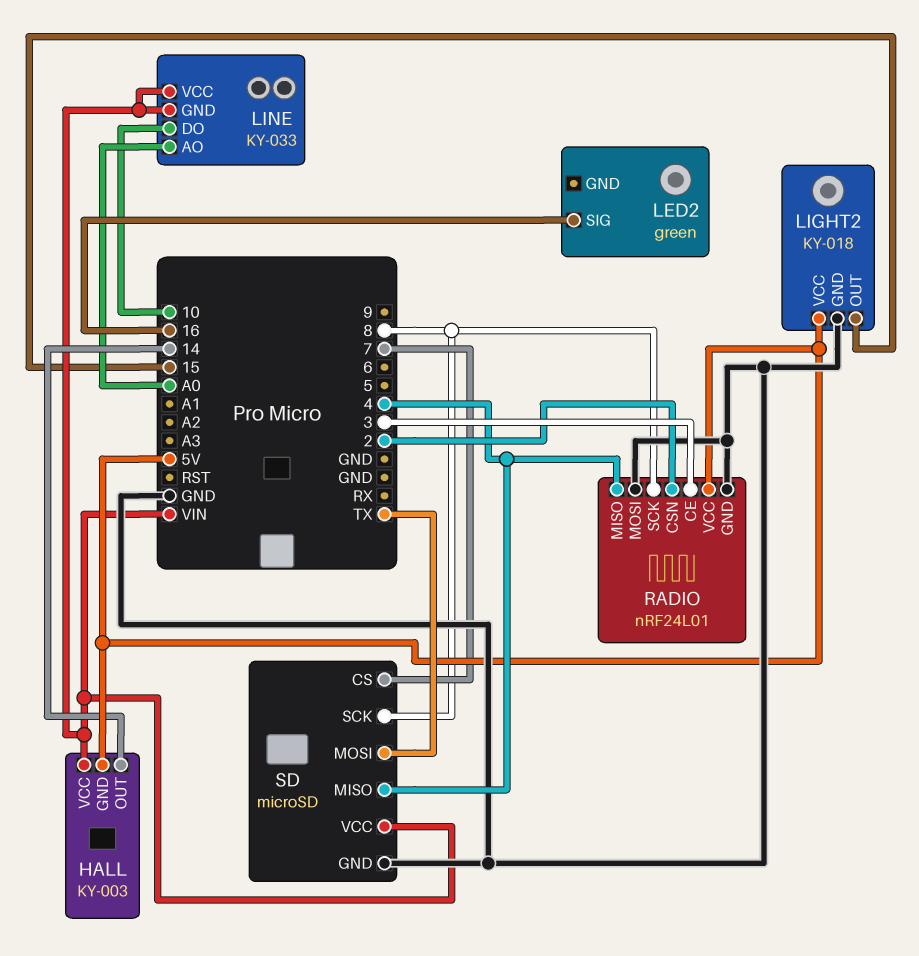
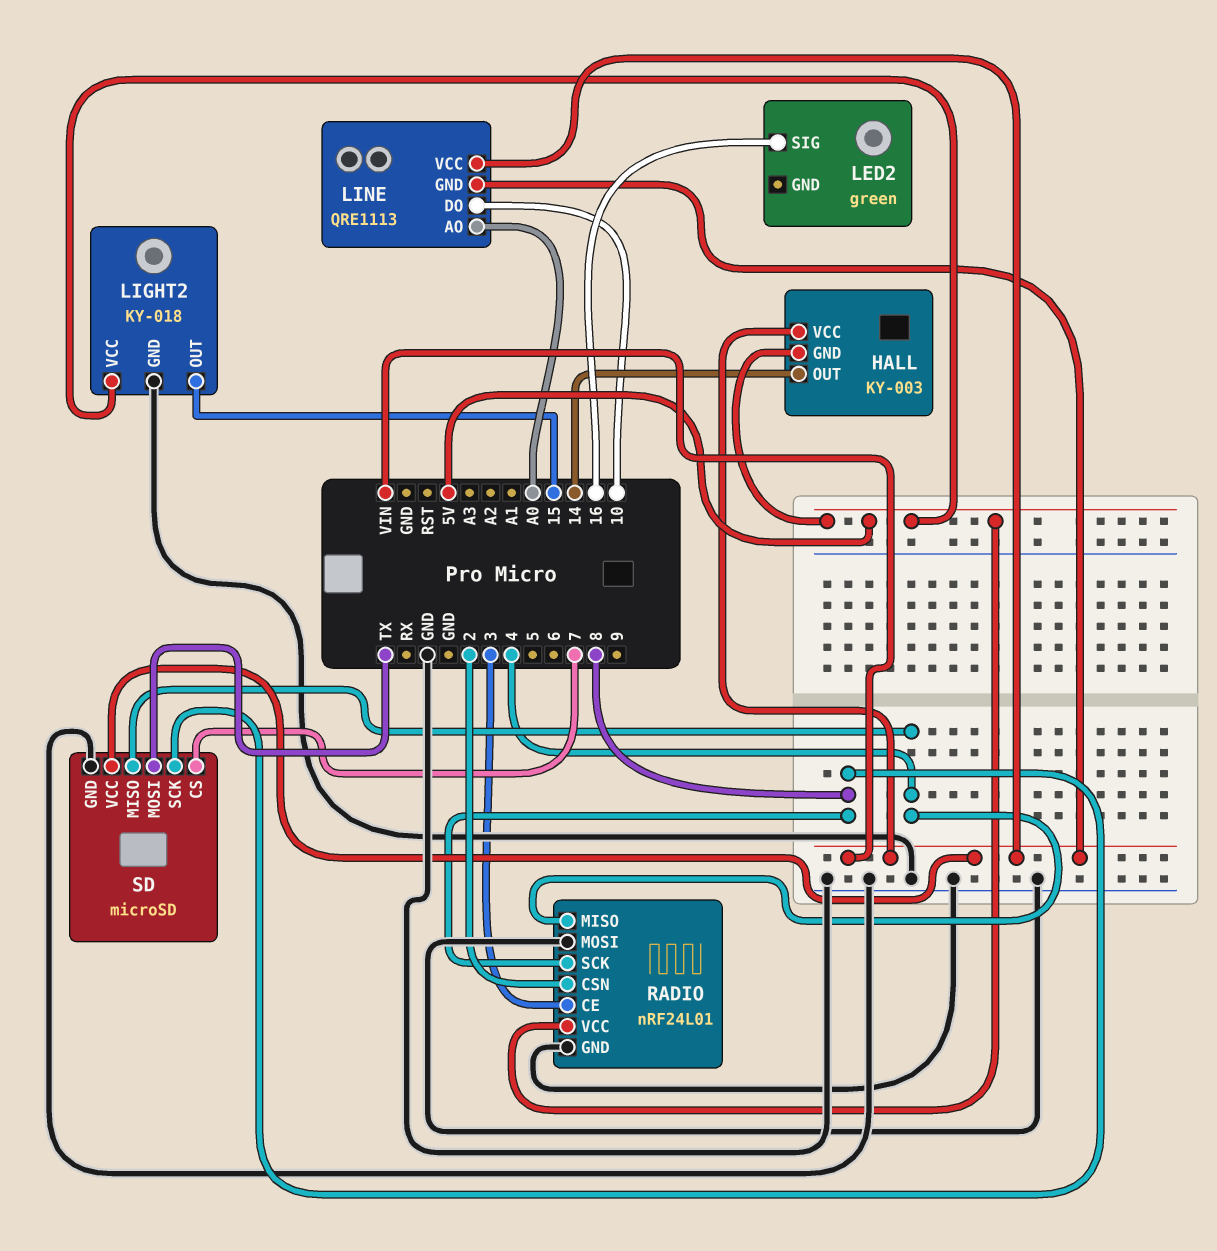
LINE: KY-033 -> QRE1113

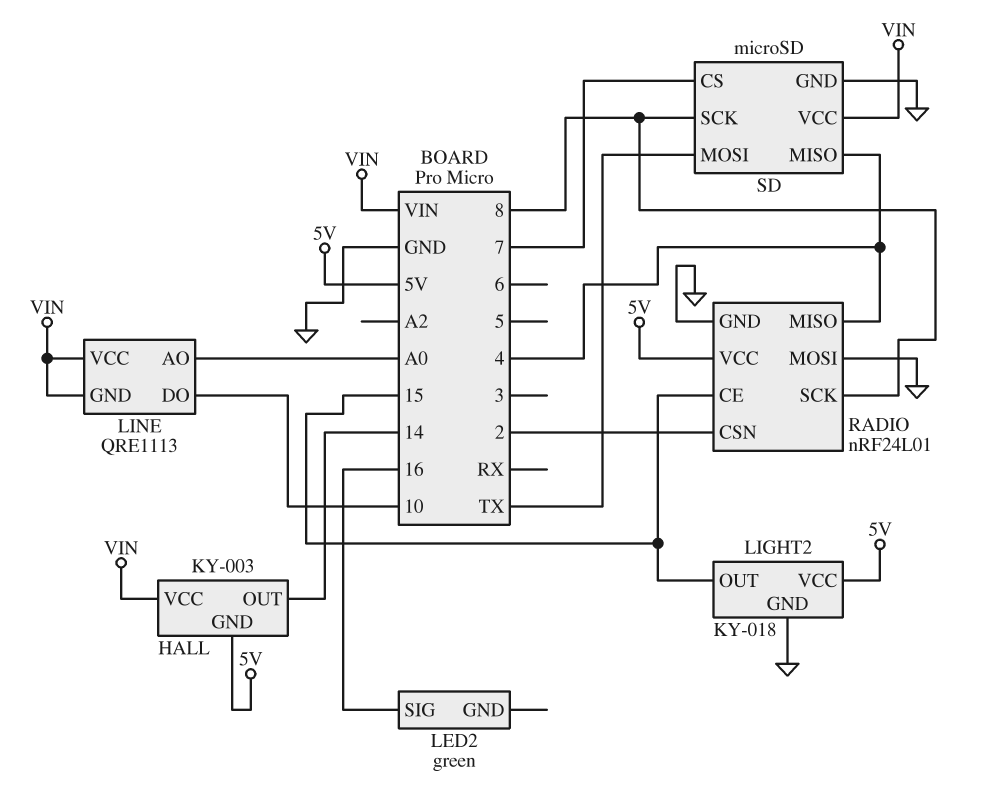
RADIO pin CE: 3 -> 15

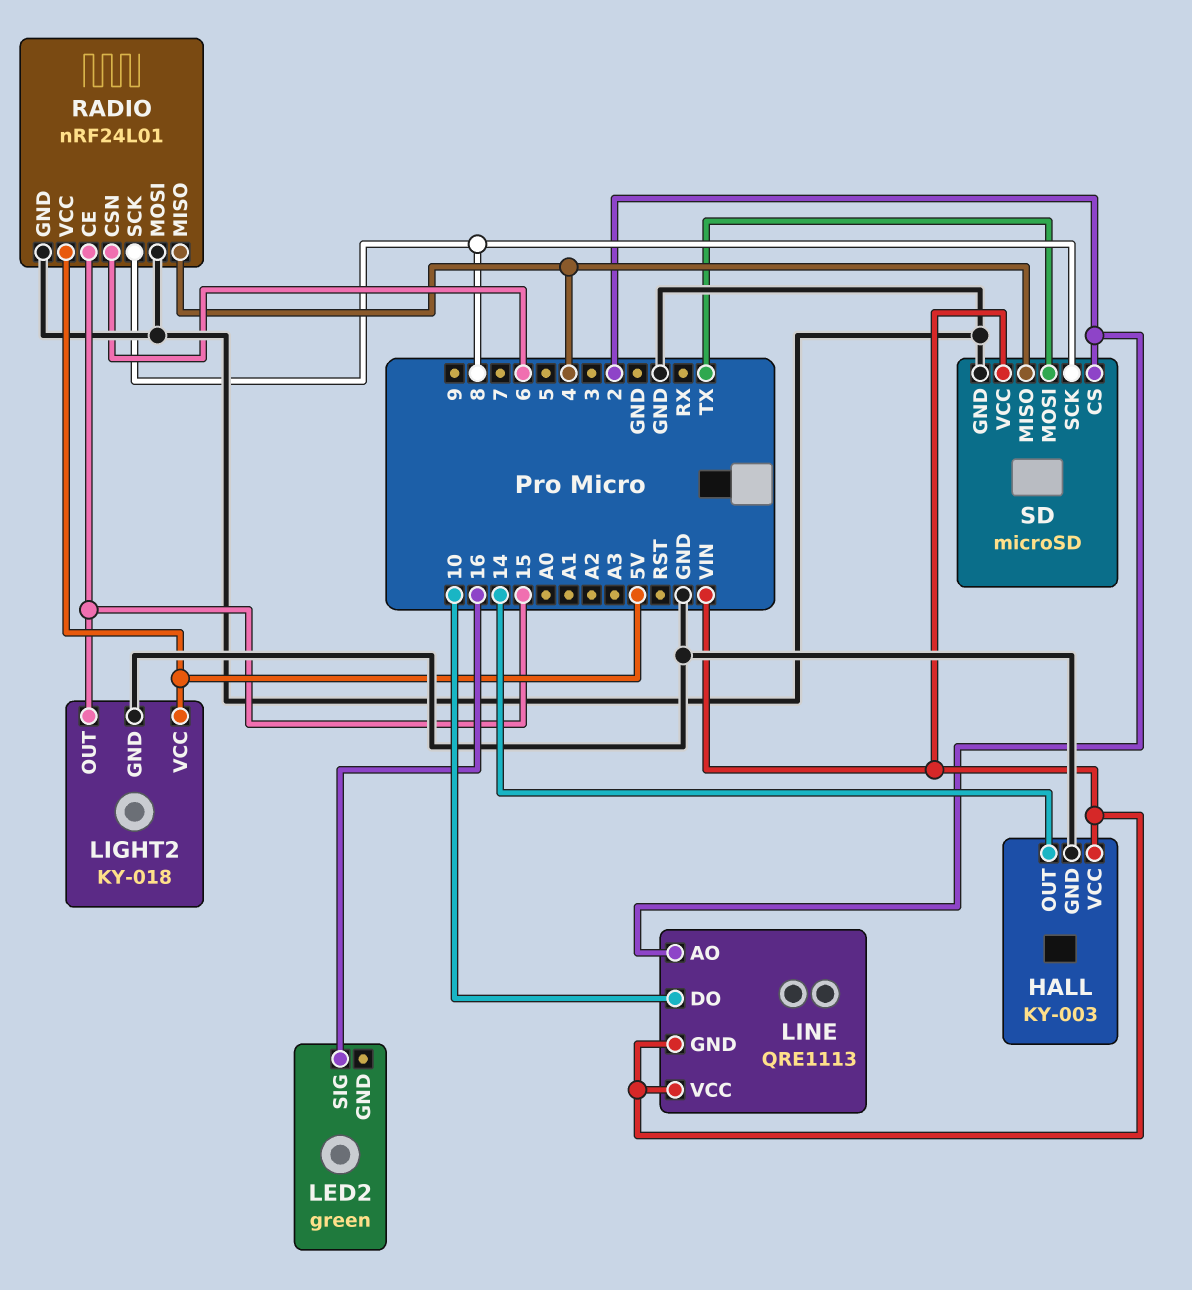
HALL pin GND: 5V -> GND
LINE pin AO: A0 -> 2
RADIO pin CSN: 2 -> 6
SD pin CS: 7 -> 2

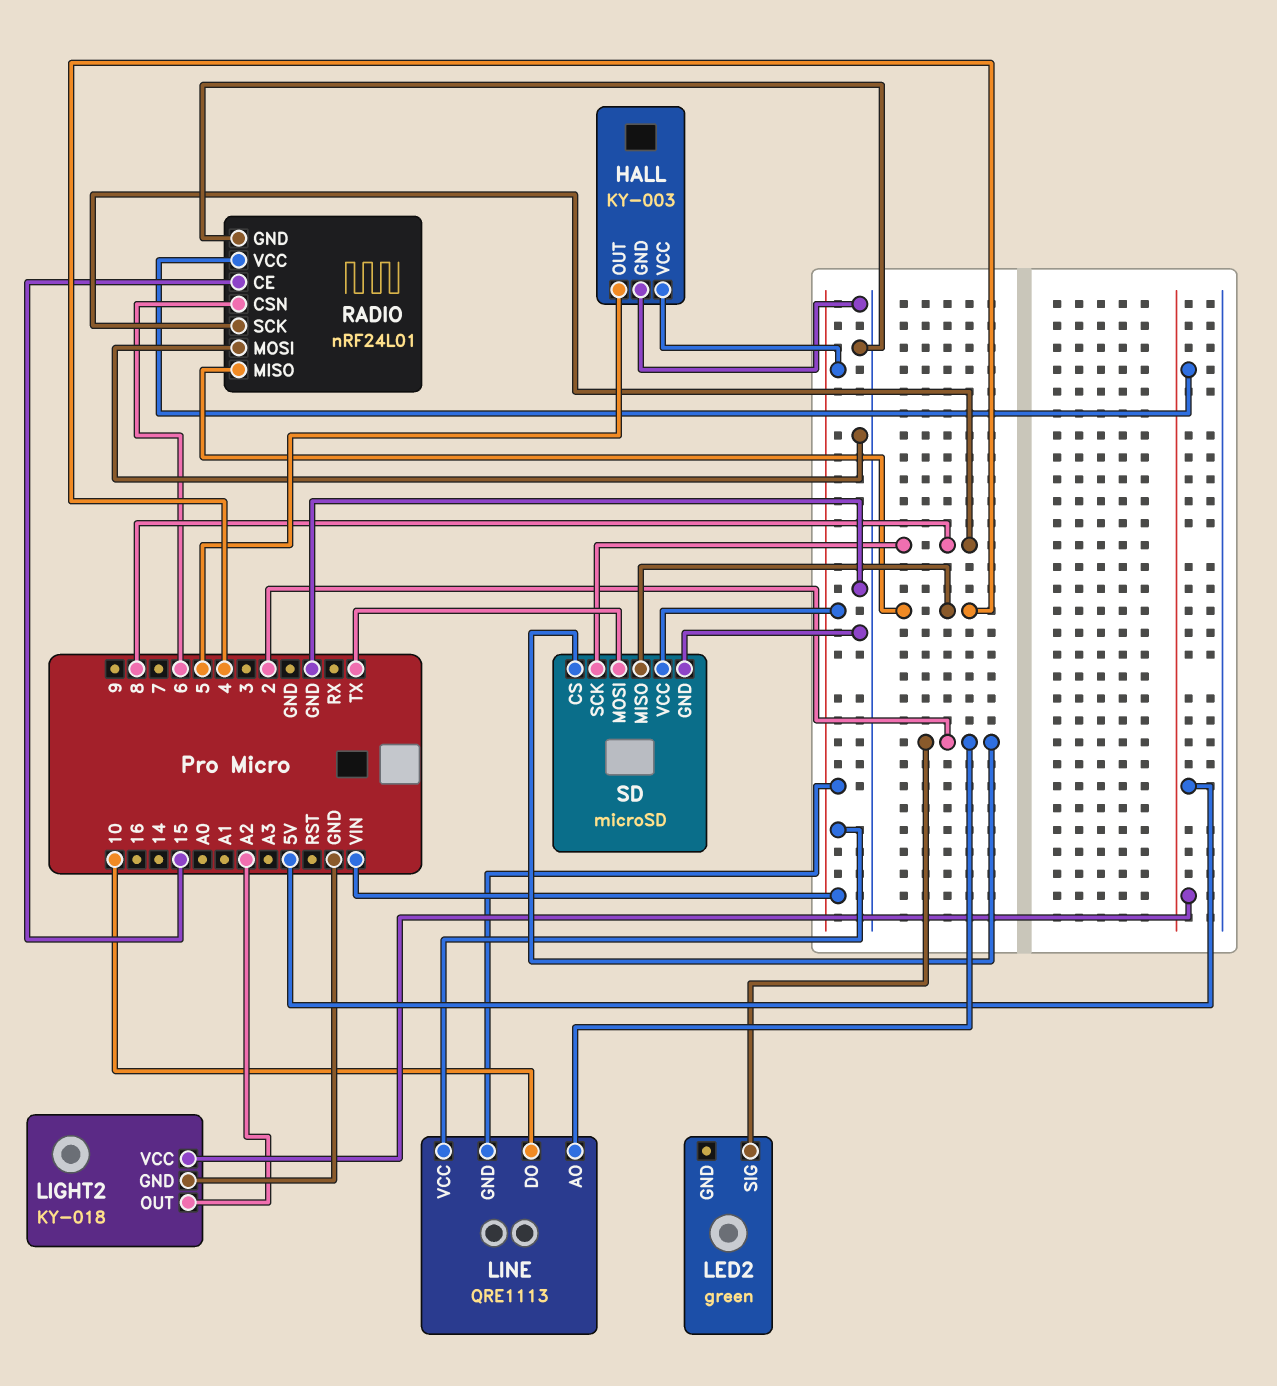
HALL pin OUT: 14 -> 5
LED2 pin SIG: 16 -> 2
LIGHT2 pin OUT: 15 -> A2

